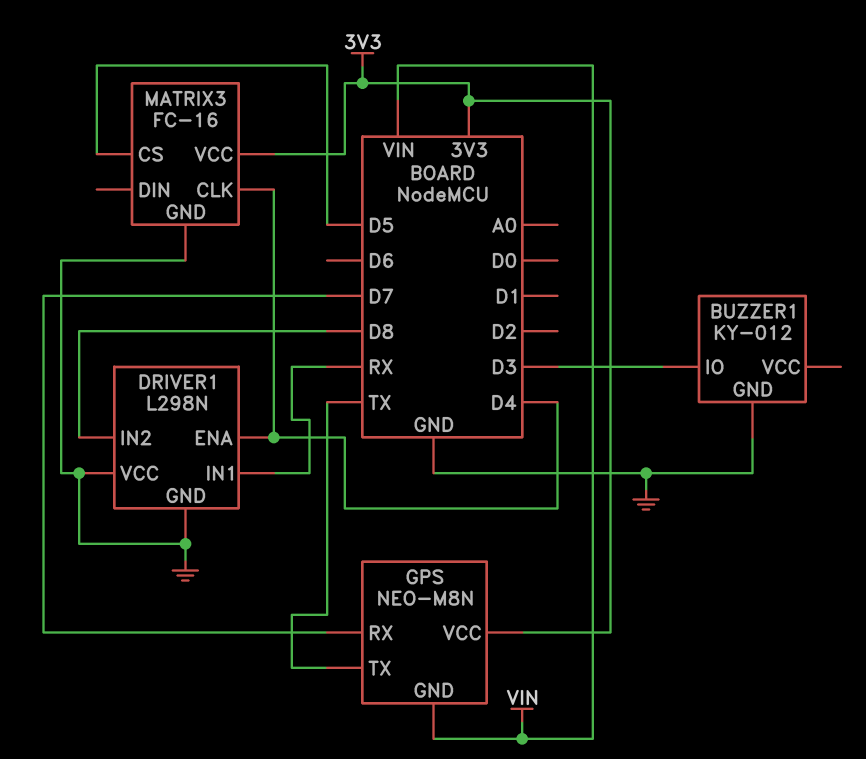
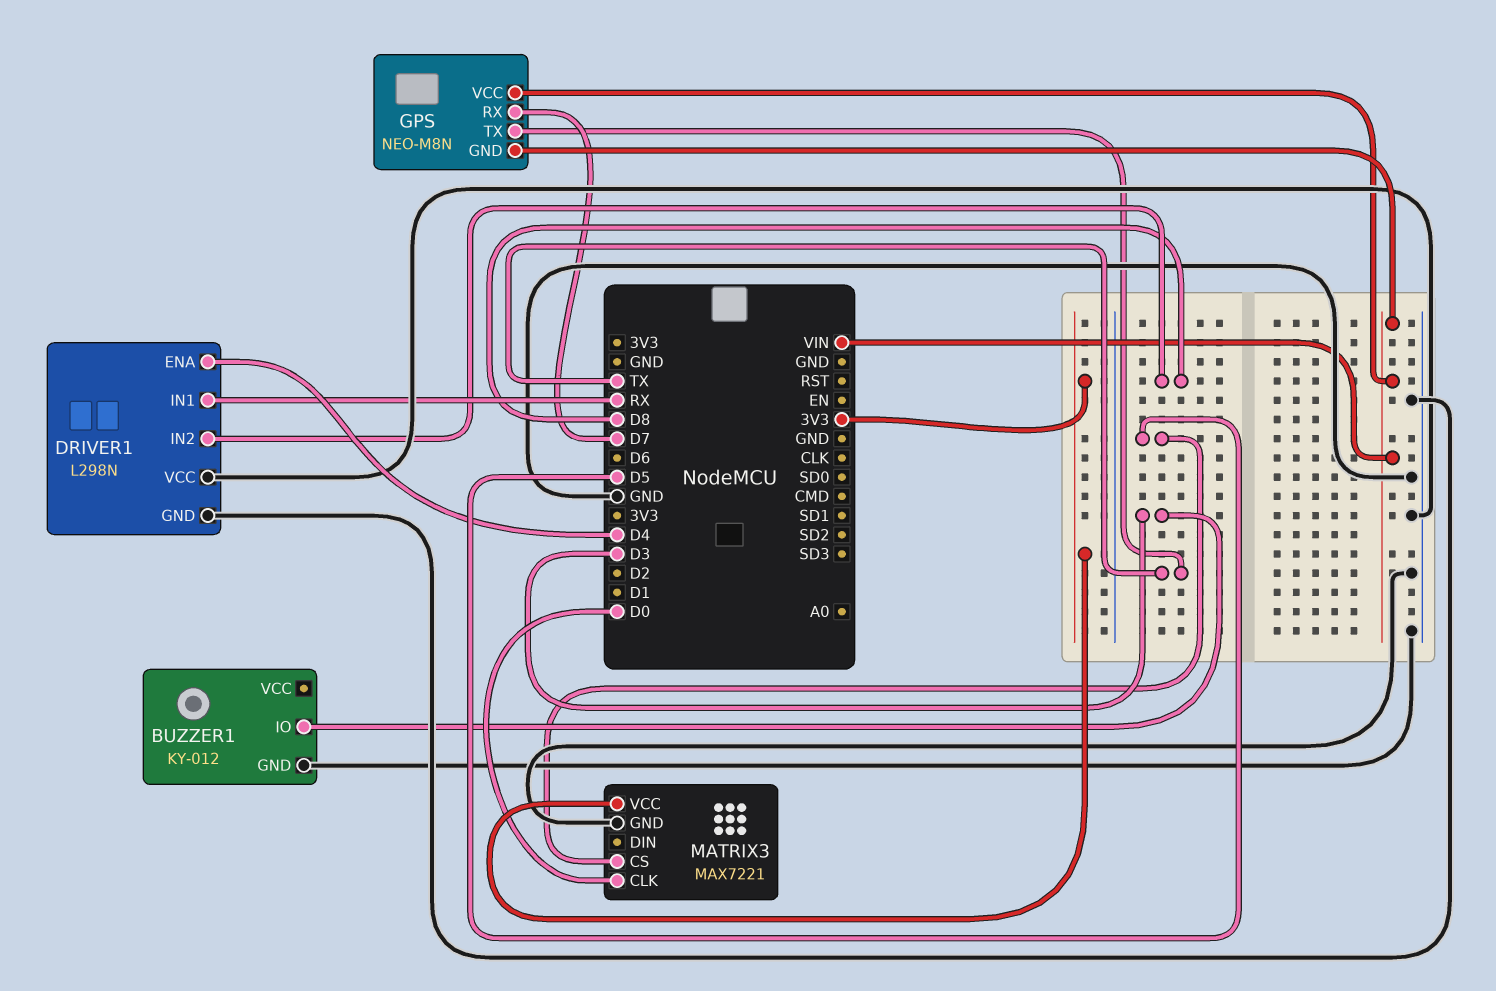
GPS pin VCC: 3V3 -> VIN
MATRIX3: FC-16 -> MAX7221
MATRIX3 pin CLK: D4 -> D0

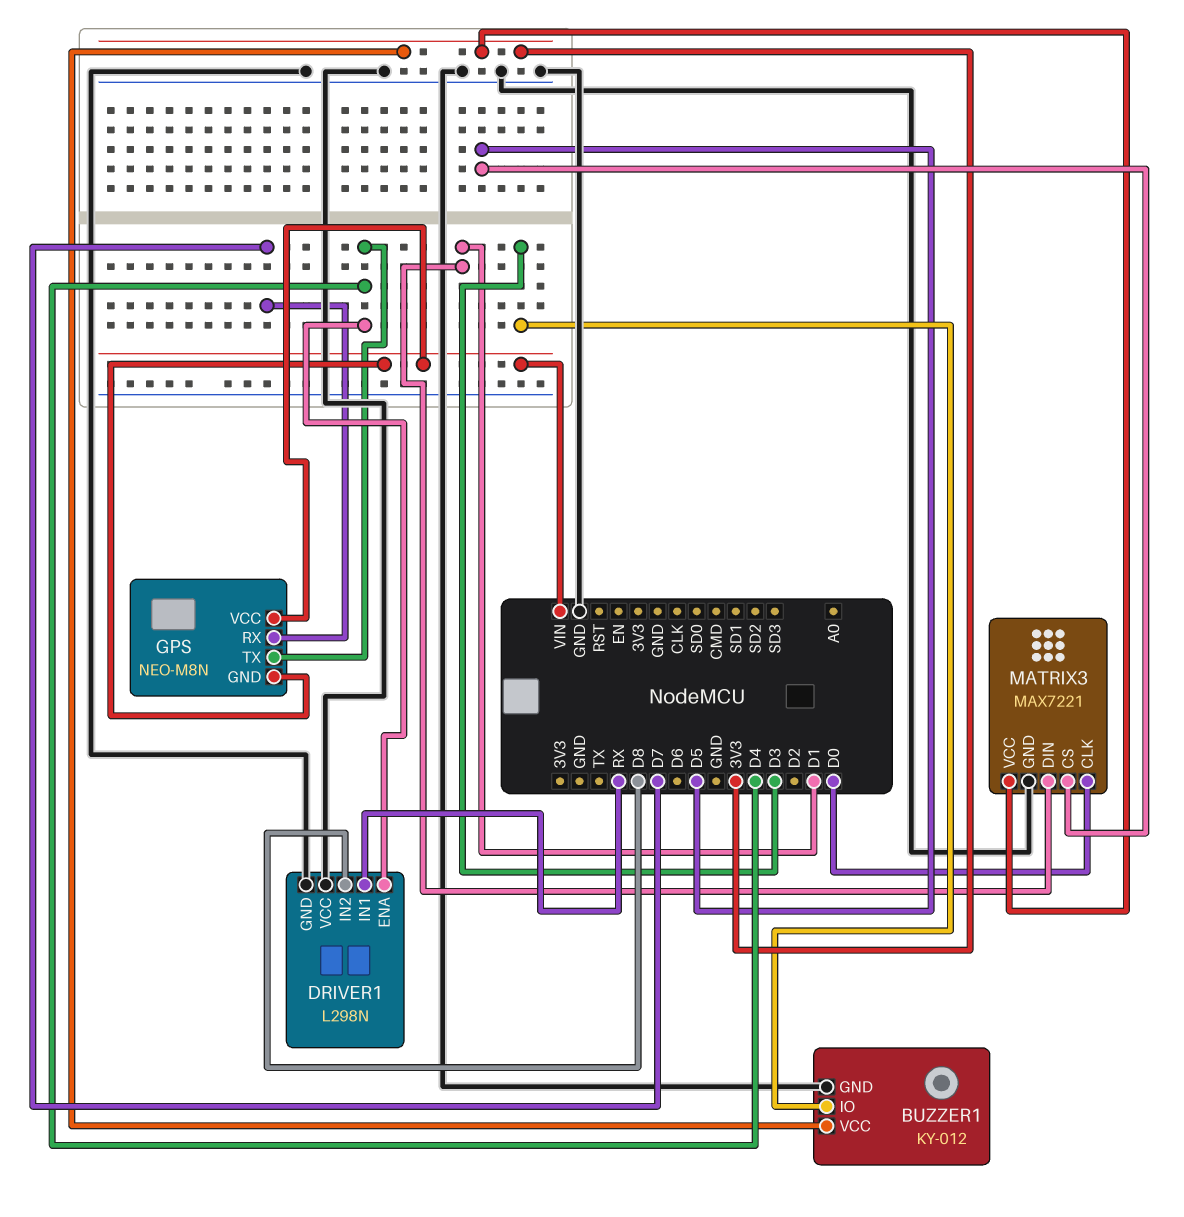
BUZZER1 pin VCC: none -> 3V3
GPS pin TX: TX -> D4
MATRIX3 pin DIN: none -> D1

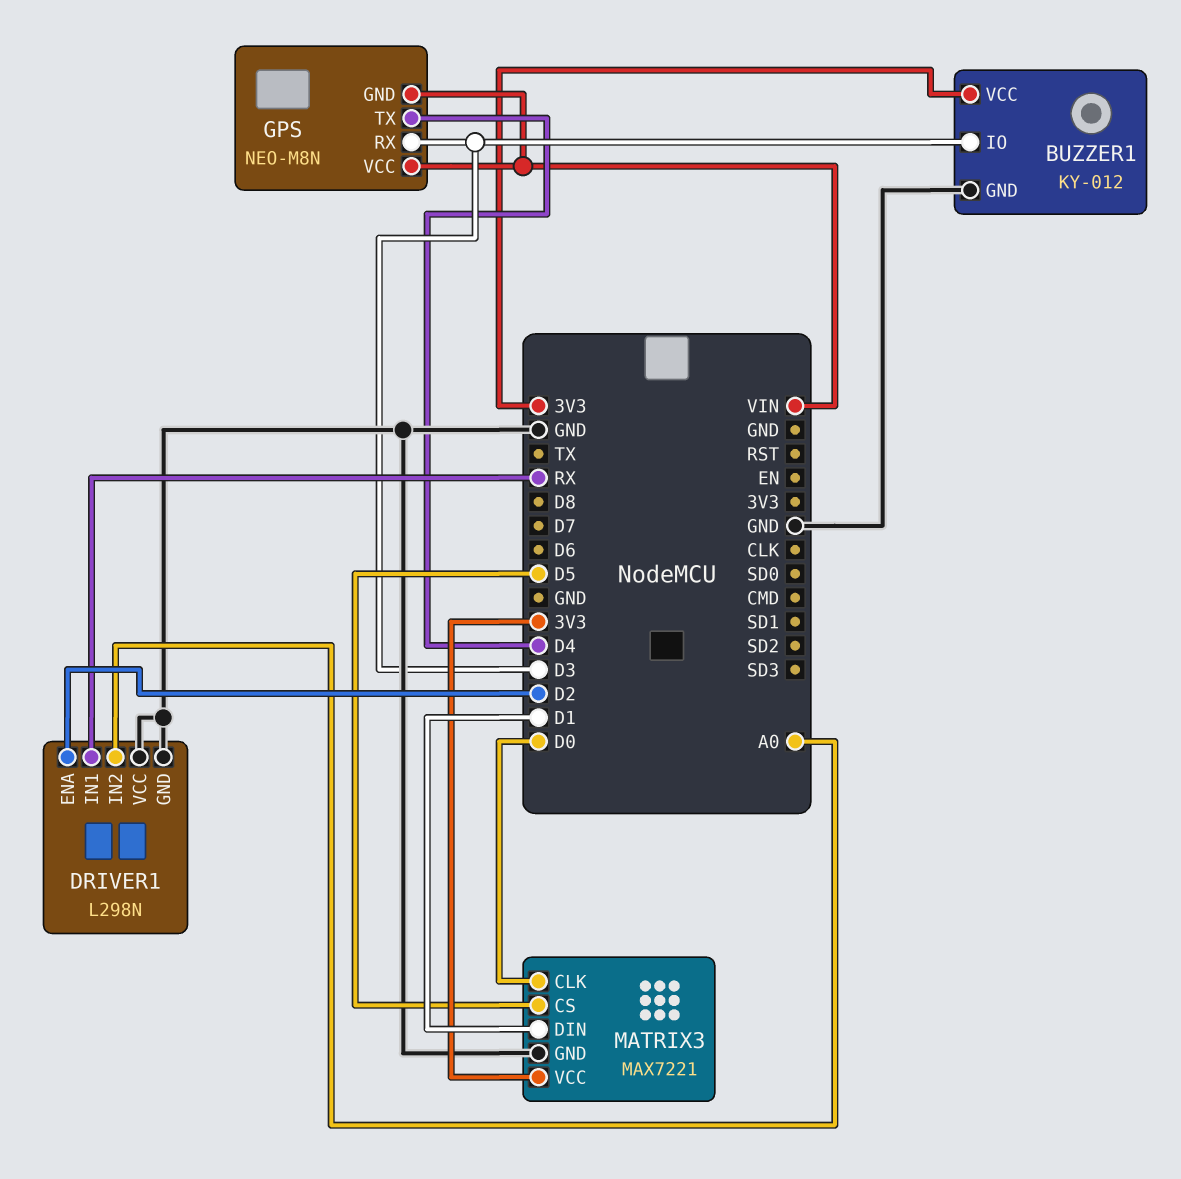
DRIVER1 pin ENA: D4 -> D2
DRIVER1 pin IN2: D8 -> A0
GPS pin RX: D7 -> D3

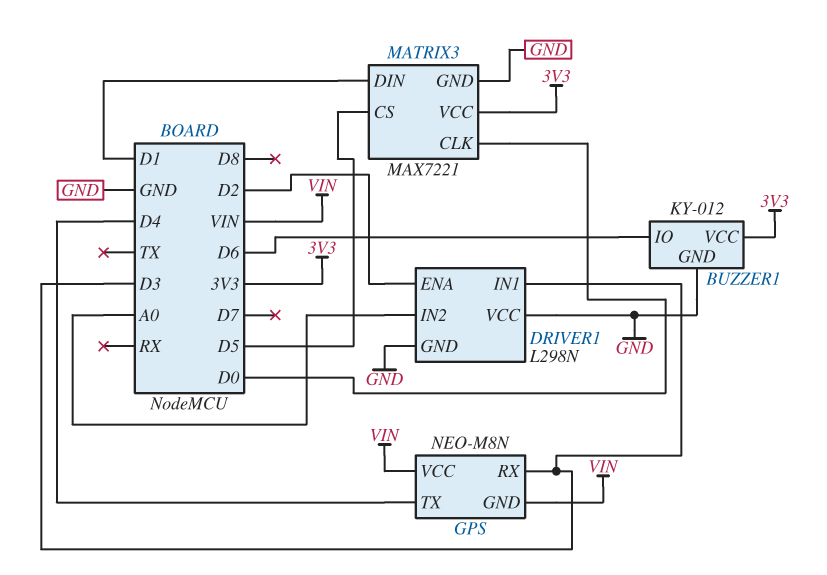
BUZZER1 pin IO: D3 -> D6
DRIVER1 pin IN1: RX -> D3

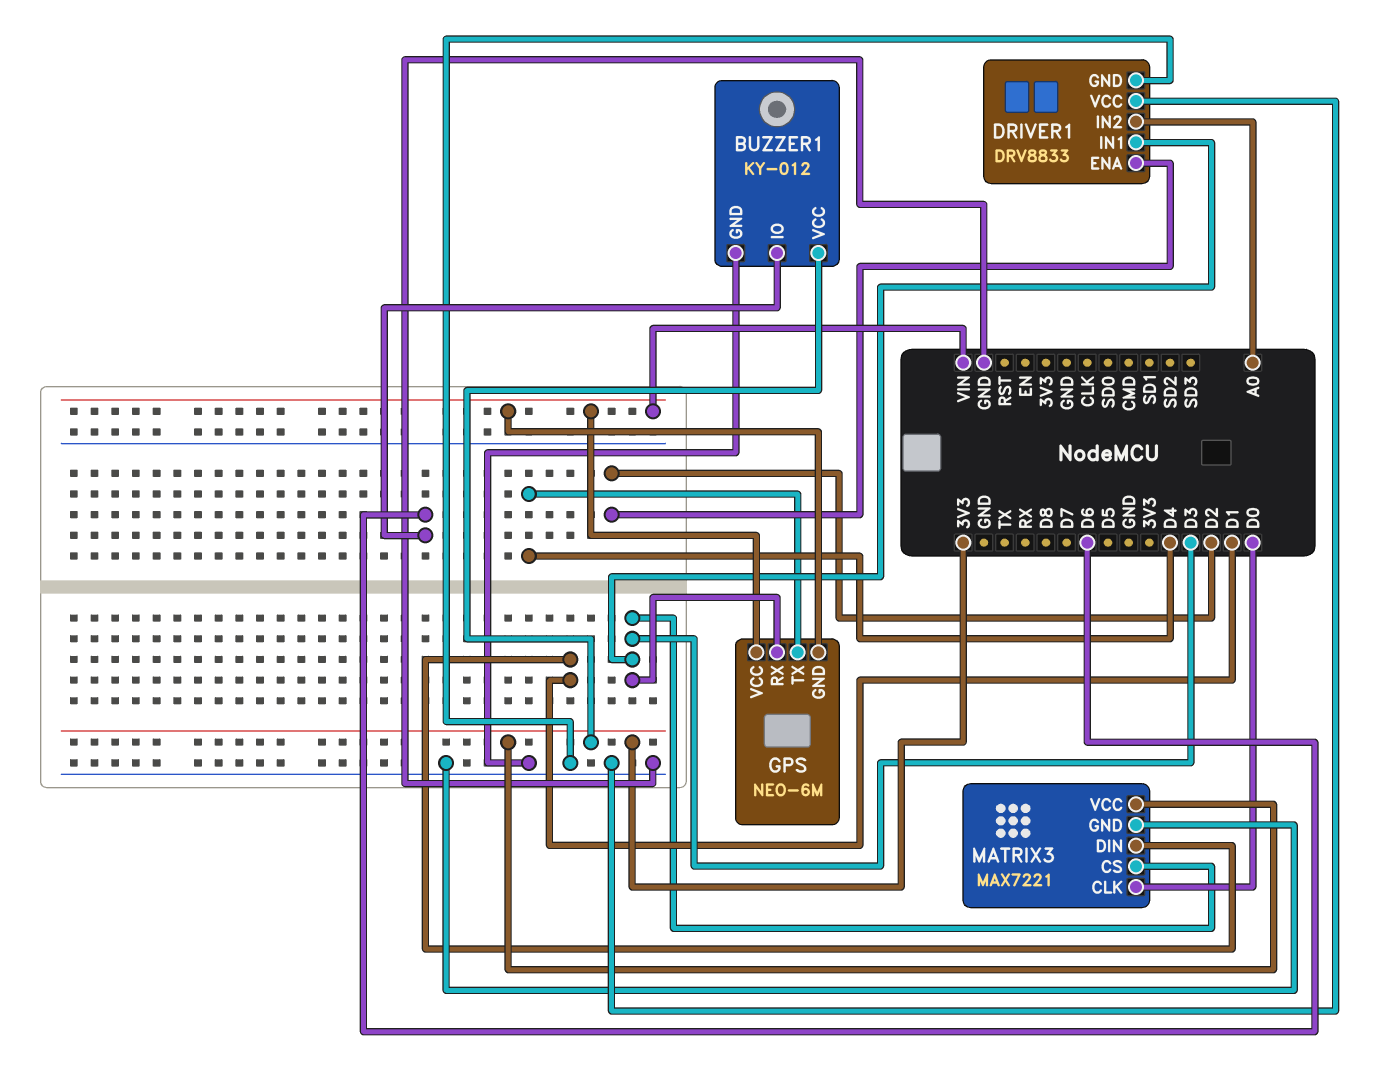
DRIVER1: L298N -> DRV8833
GPS: NEO-M8N -> NEO-6M
MATRIX3 pin CS: D5 -> D3

